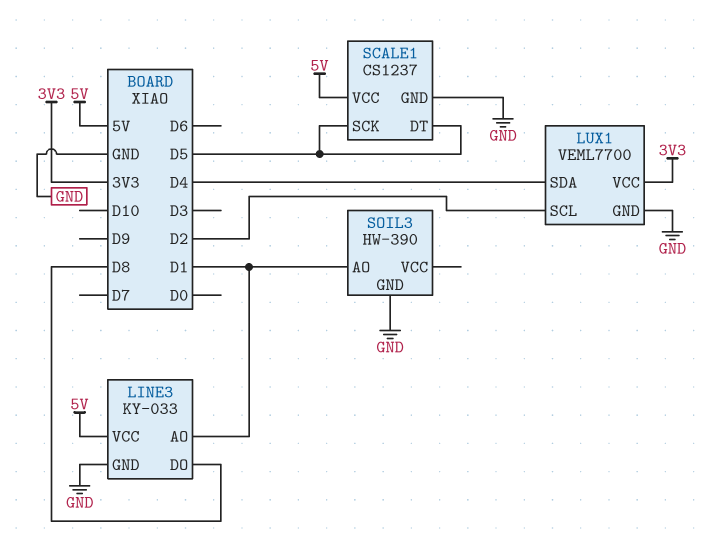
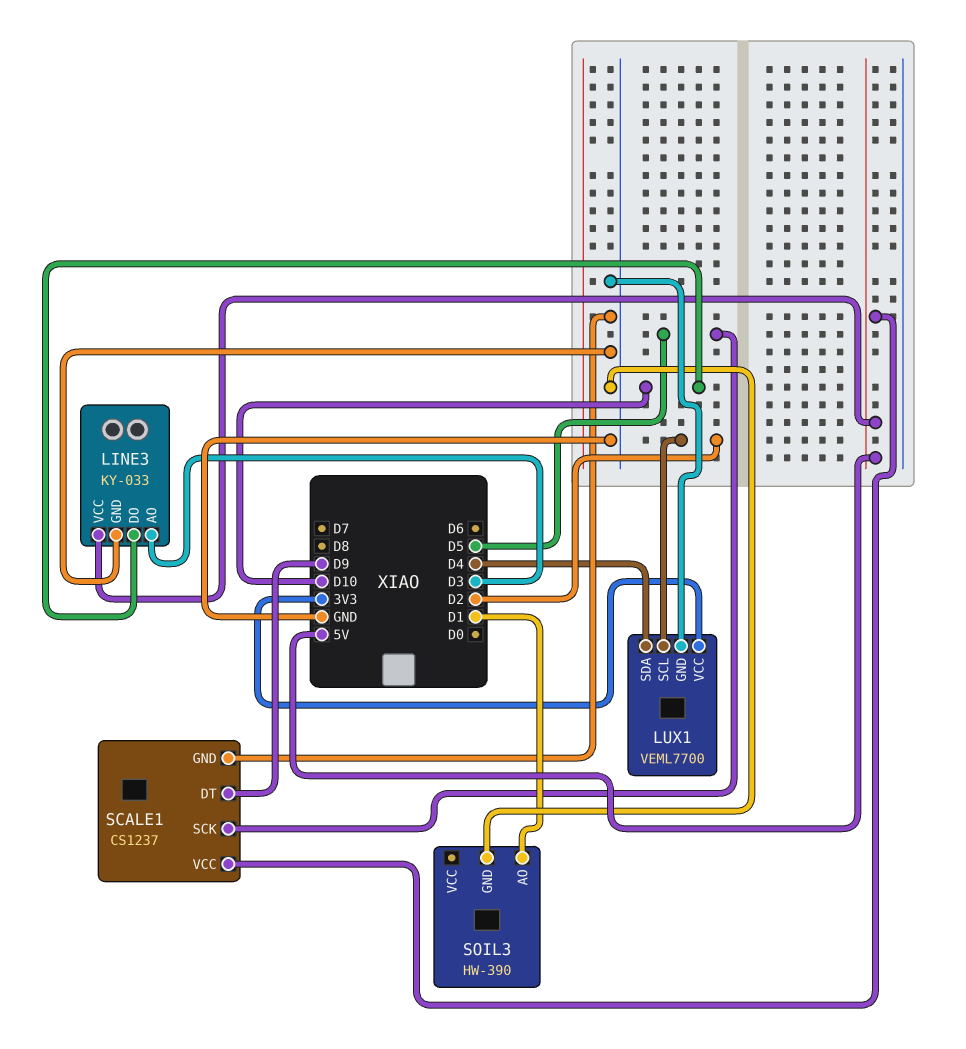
LINE3 pin AO: D1 -> D3
LINE3 pin DO: D8 -> D10
SCALE1 pin DT: D5 -> D9

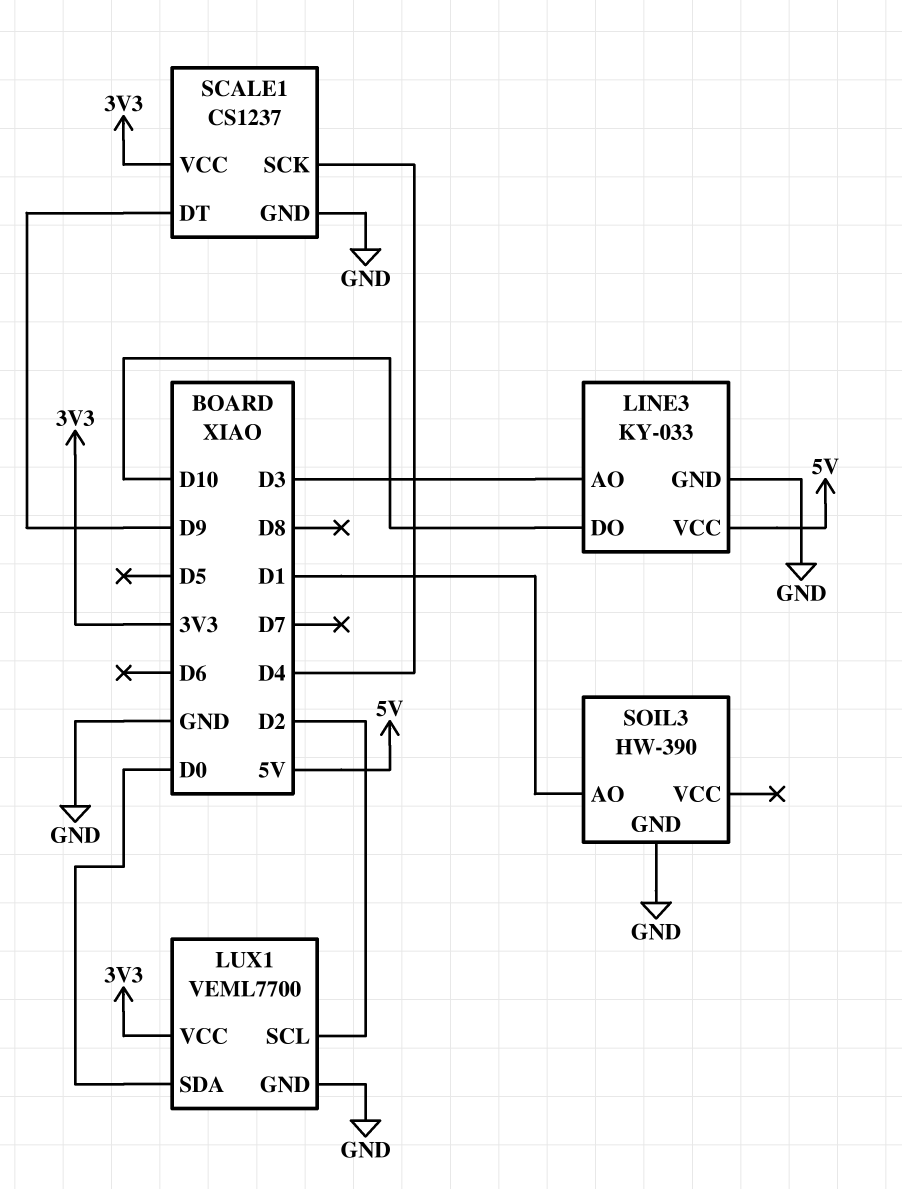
LUX1 pin SDA: D4 -> D0
SCALE1 pin SCK: D5 -> D4
SCALE1 pin VCC: 5V -> 3V3

